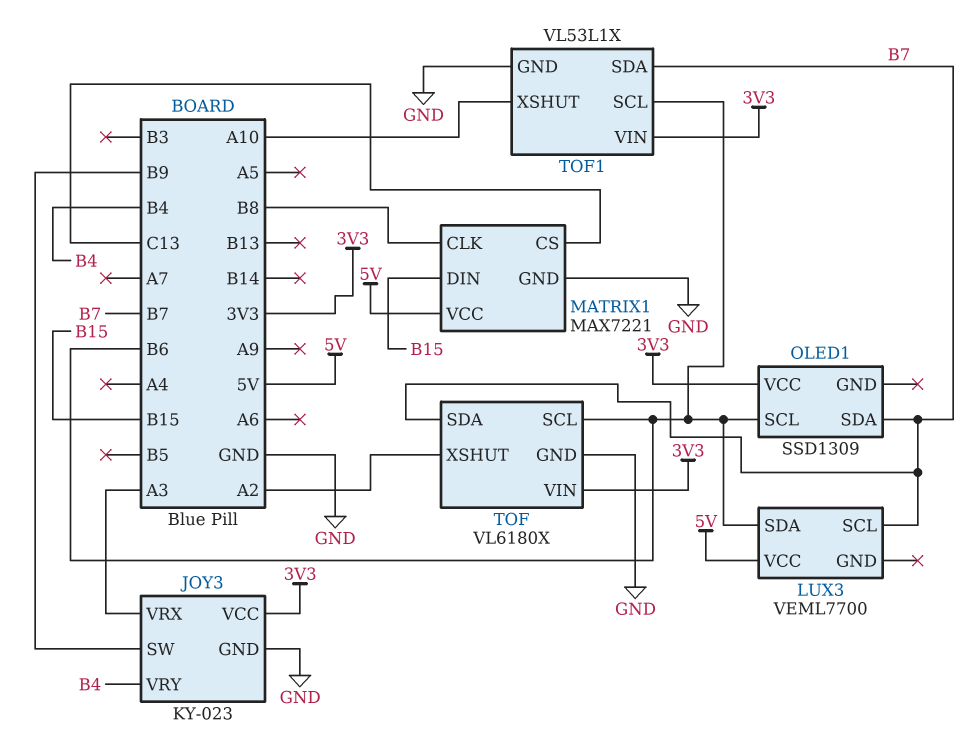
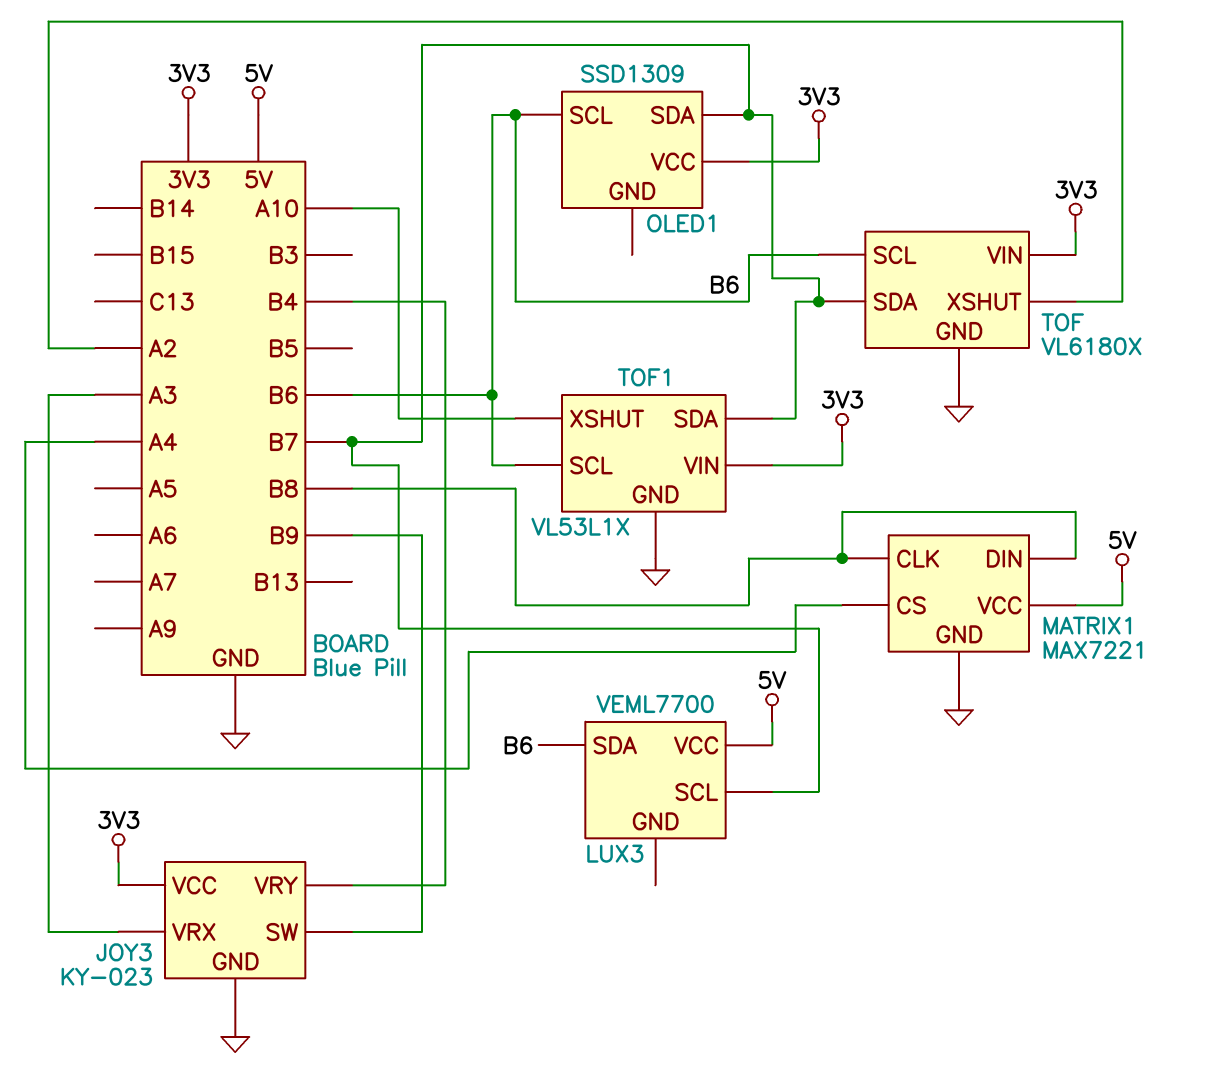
MATRIX1 pin CS: C13 -> A4
MATRIX1 pin DIN: B15 -> B8

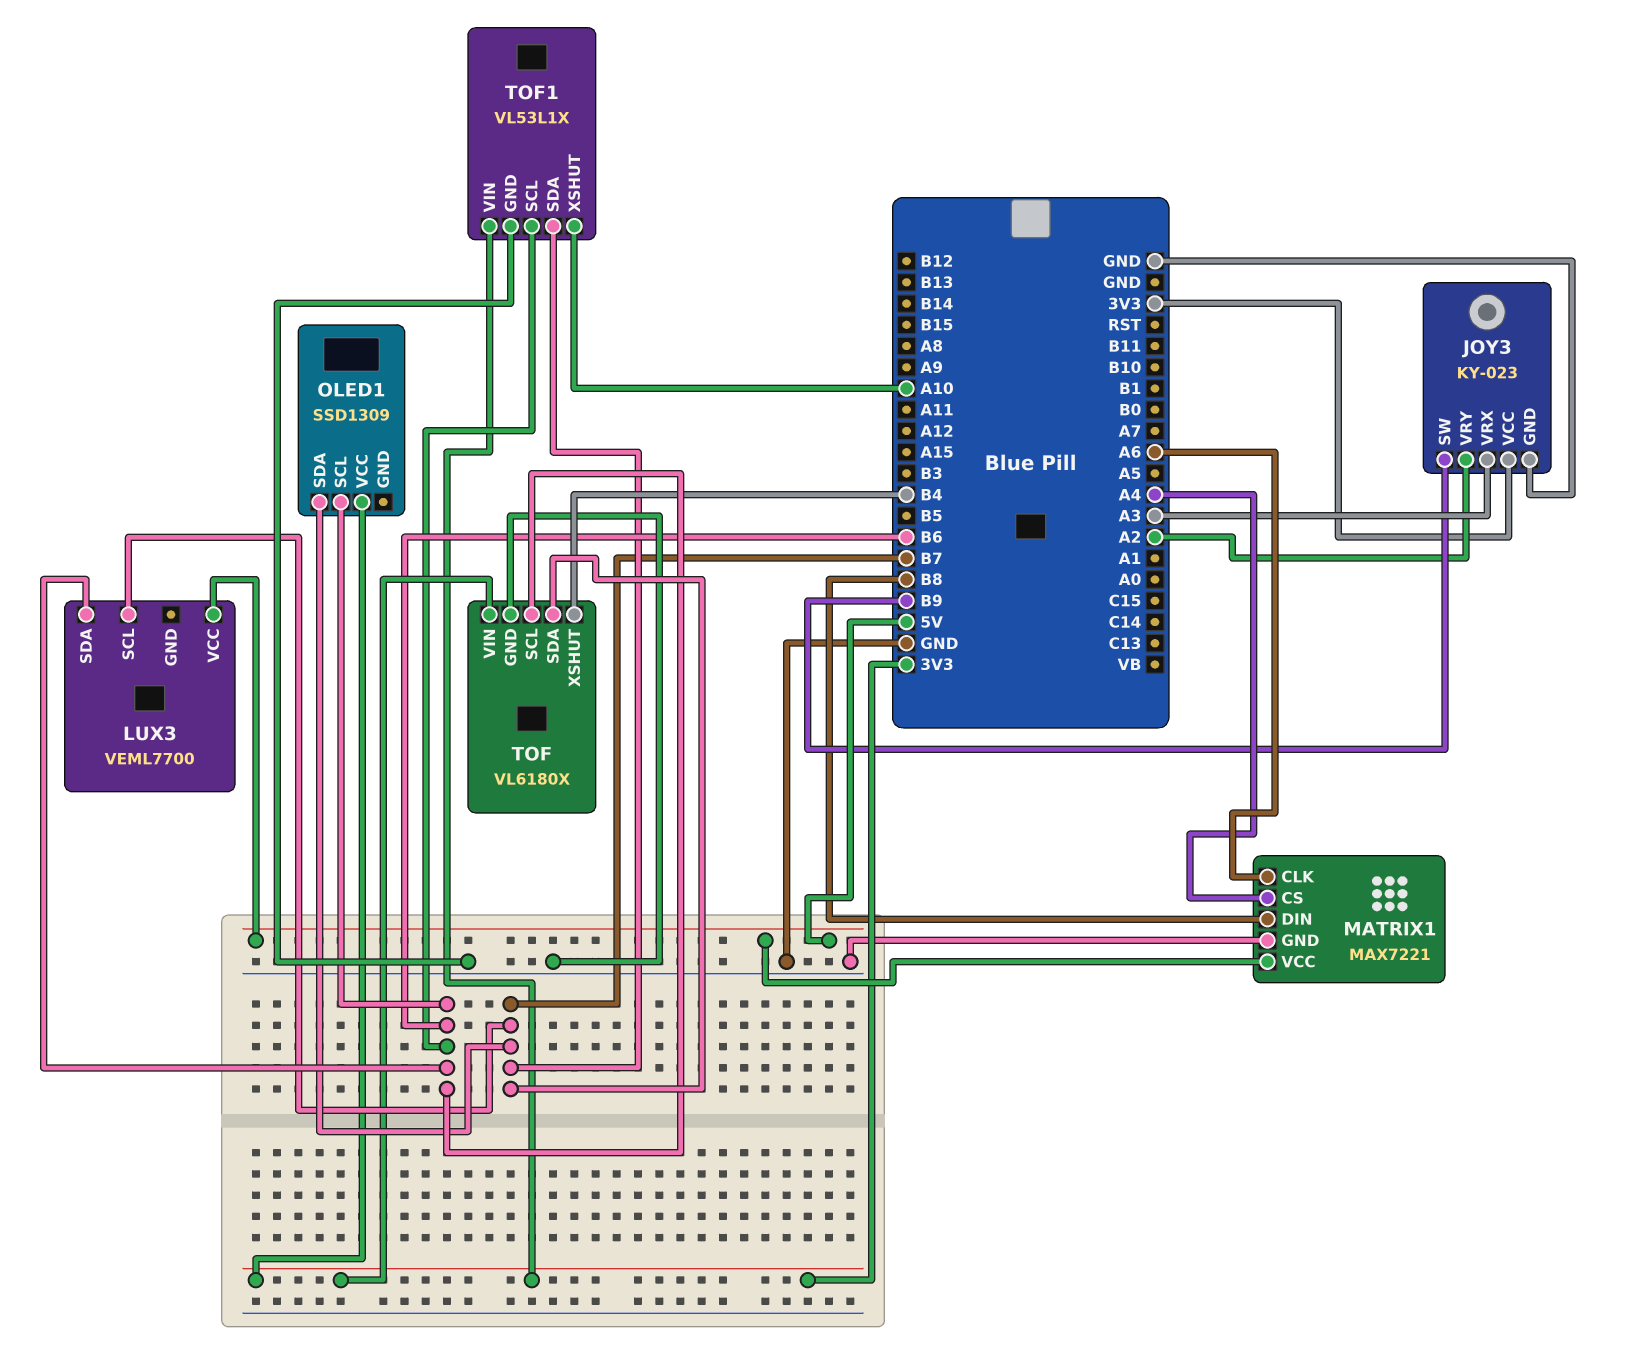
JOY3 pin VRY: B4 -> A2
MATRIX1 pin CLK: B8 -> A6
TOF pin XSHUT: A2 -> B4

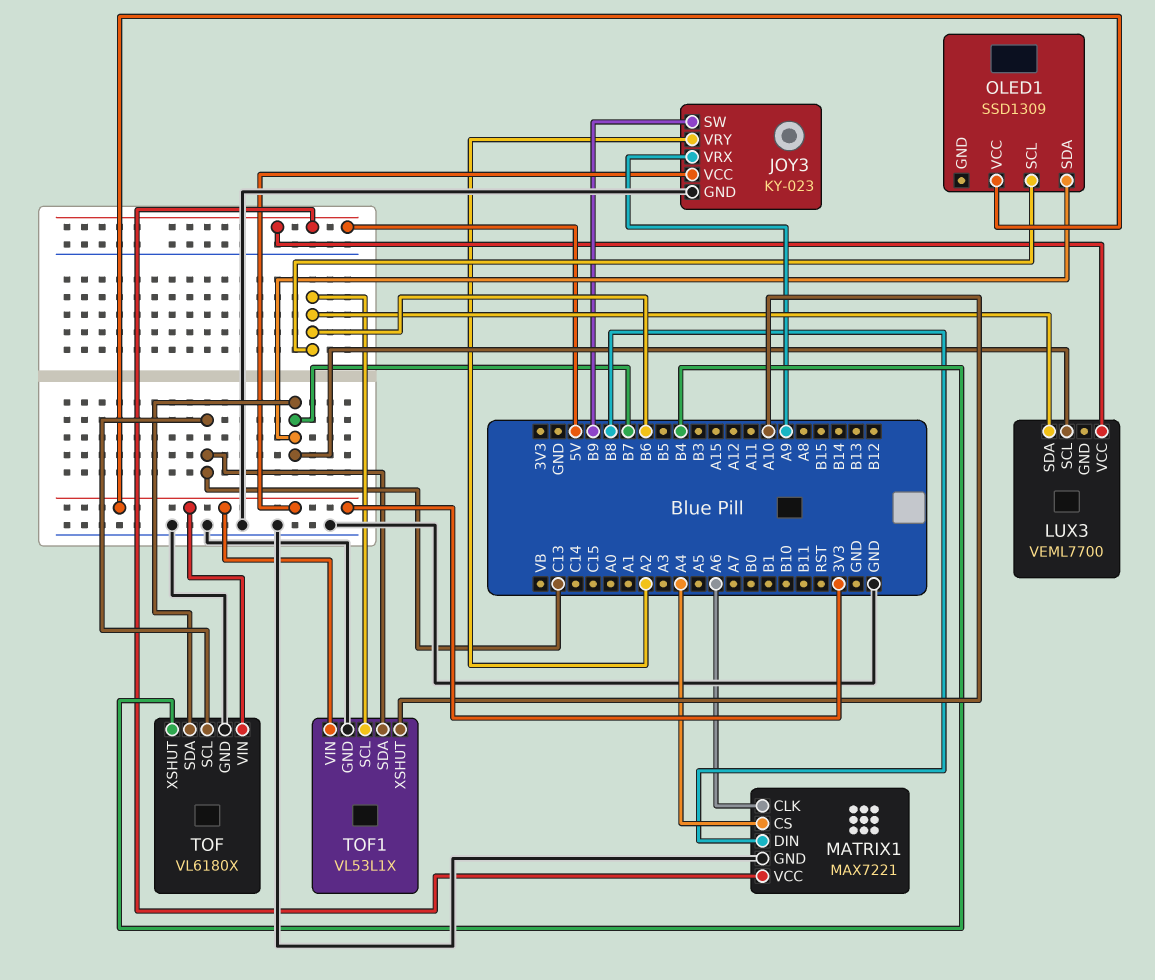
JOY3 pin VRX: A3 -> A9
TOF pin SCL: B6 -> C13
TOF1 pin SDA: B7 -> C13

